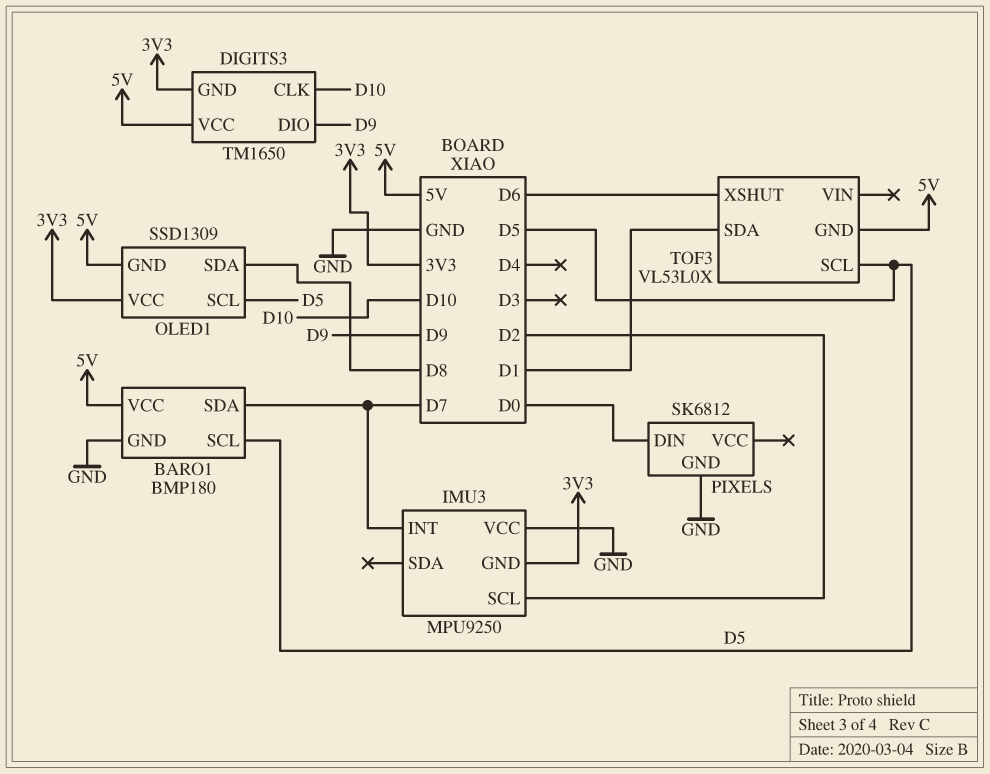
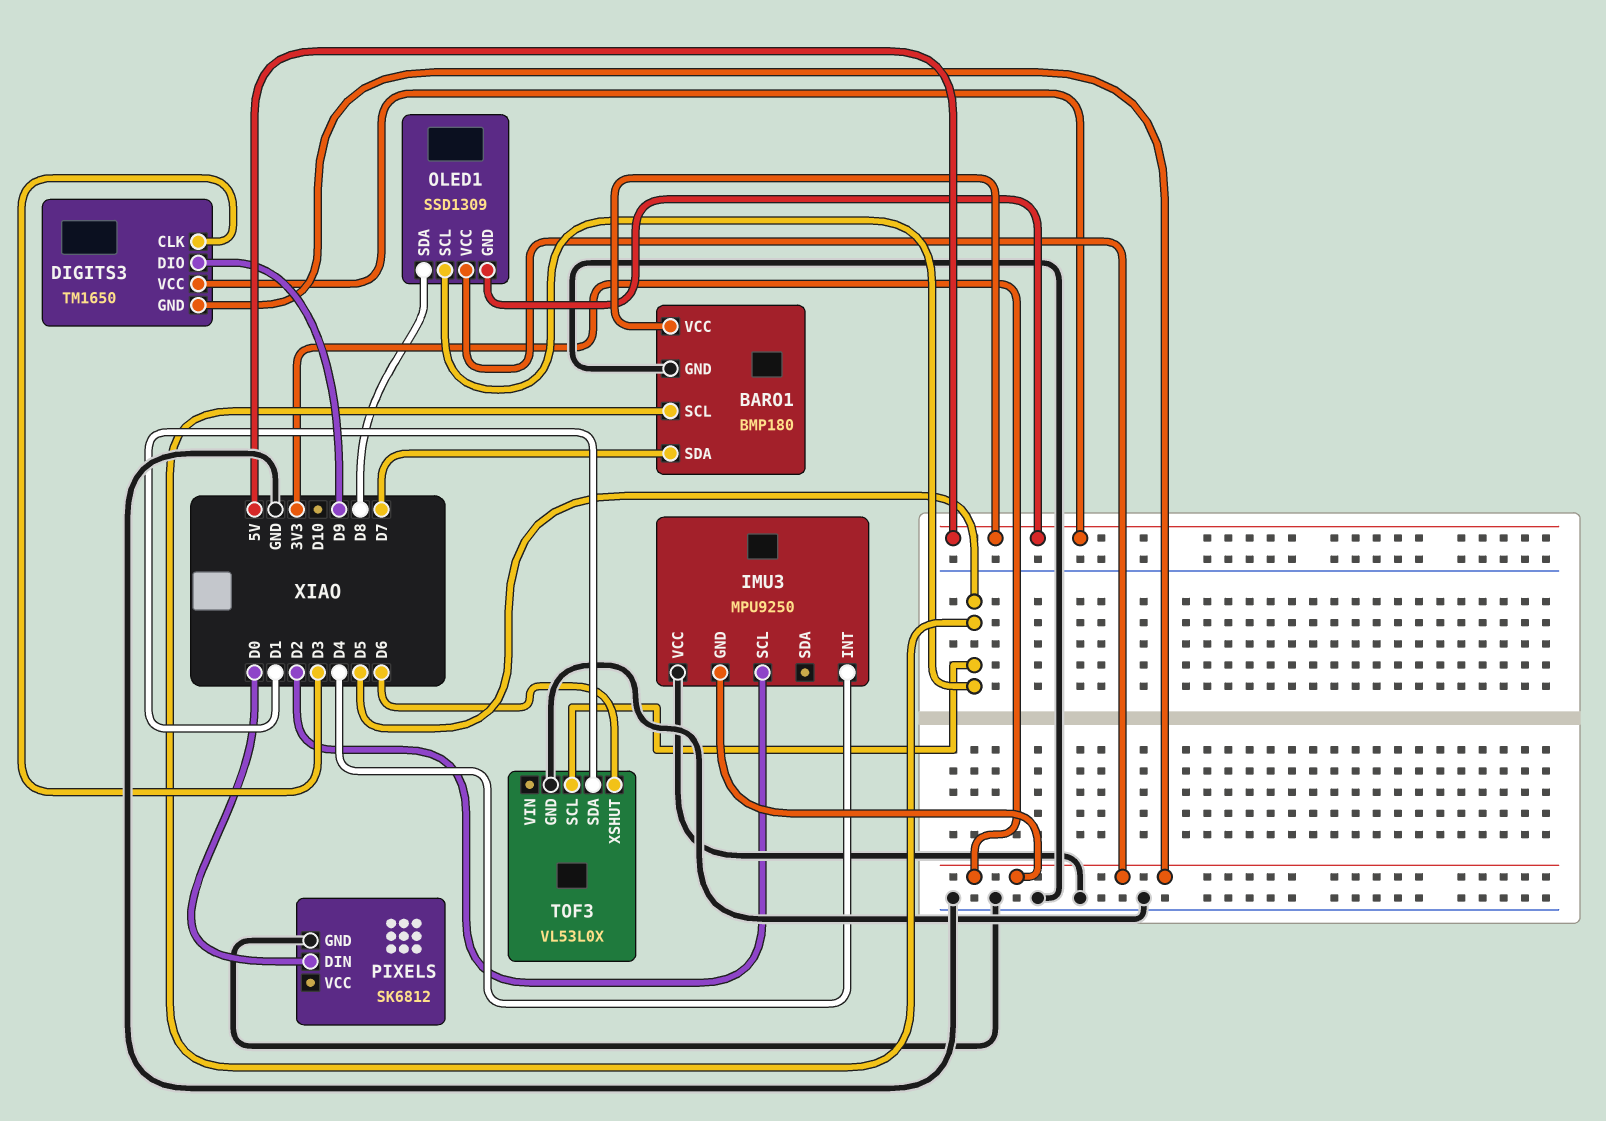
DIGITS3 pin CLK: D10 -> D3
IMU3 pin INT: D7 -> D4
TOF3 pin GND: 5V -> GND

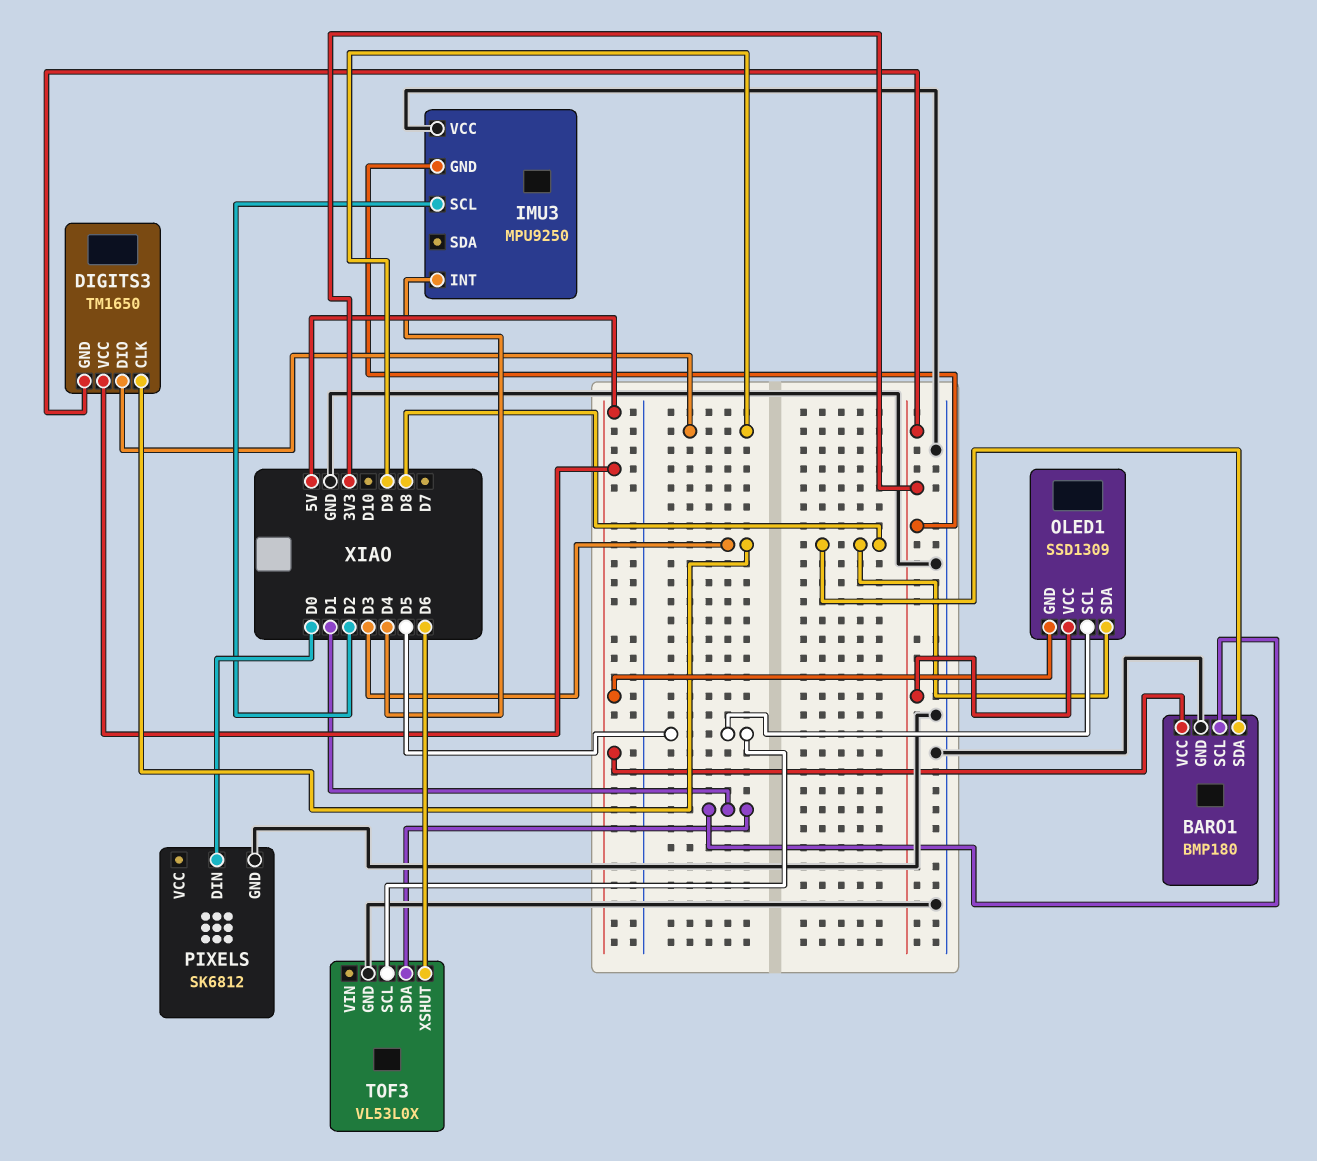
BARO1 pin SCL: D5 -> D1
BARO1 pin SDA: D7 -> D8

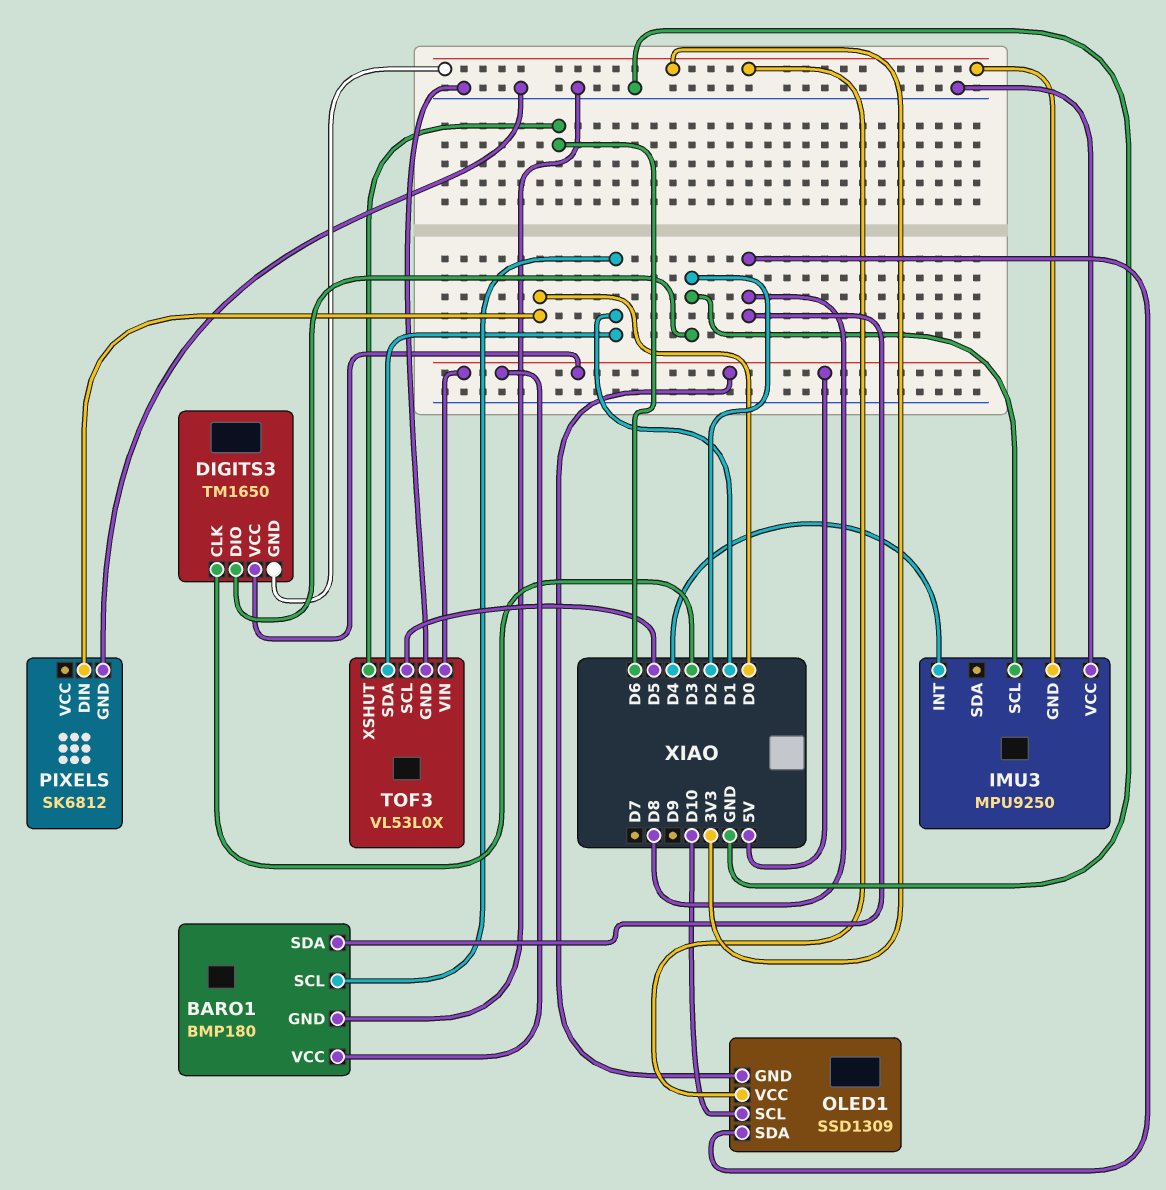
DIGITS3 pin DIO: D9 -> D2
OLED1 pin SCL: D5 -> D10
TOF3 pin VIN: none -> 5V

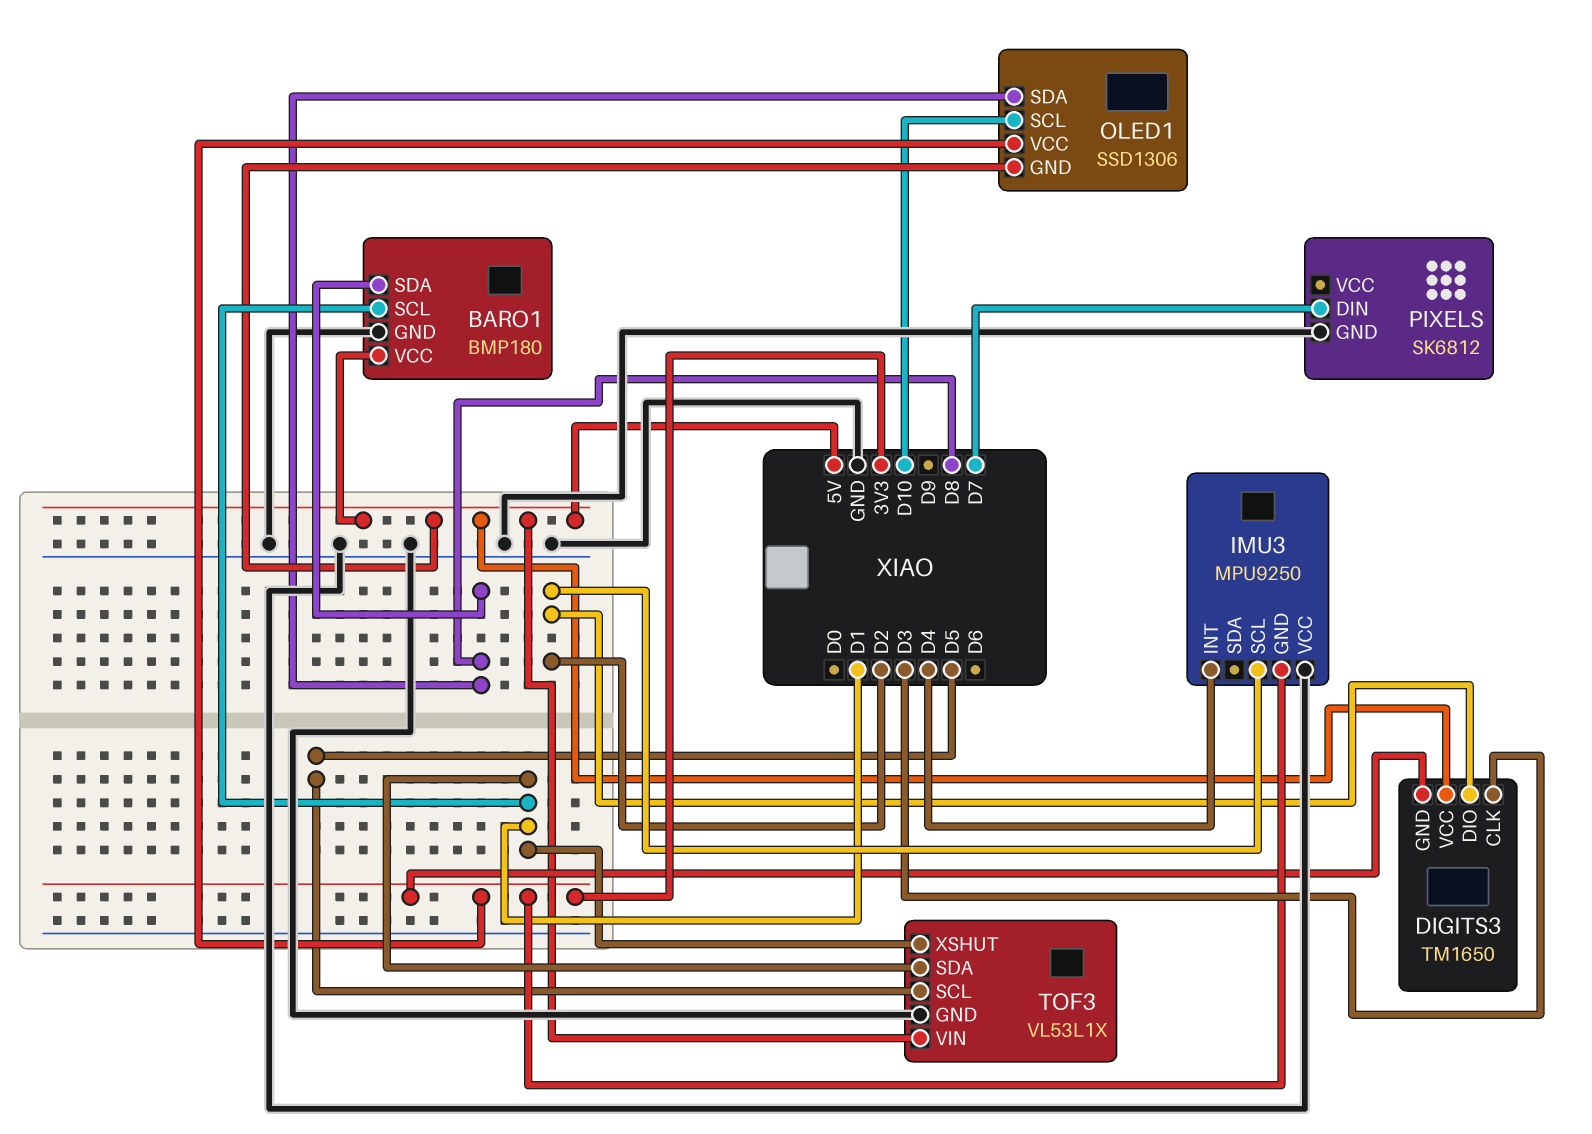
OLED1: SSD1309 -> SSD1306
PIXELS pin DIN: D0 -> D7
TOF3: VL53L0X -> VL53L1X
TOF3 pin XSHUT: D6 -> D1

